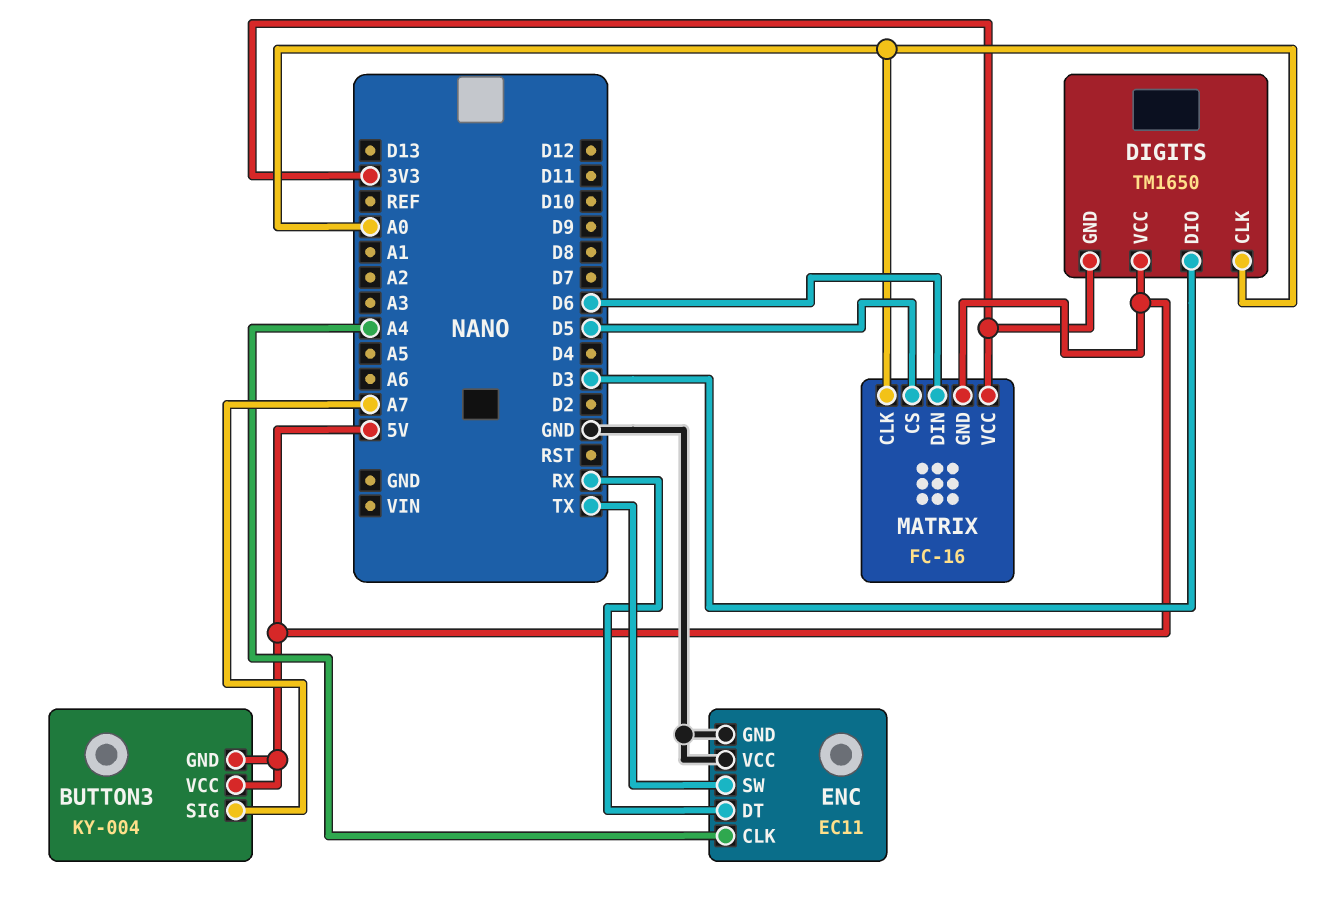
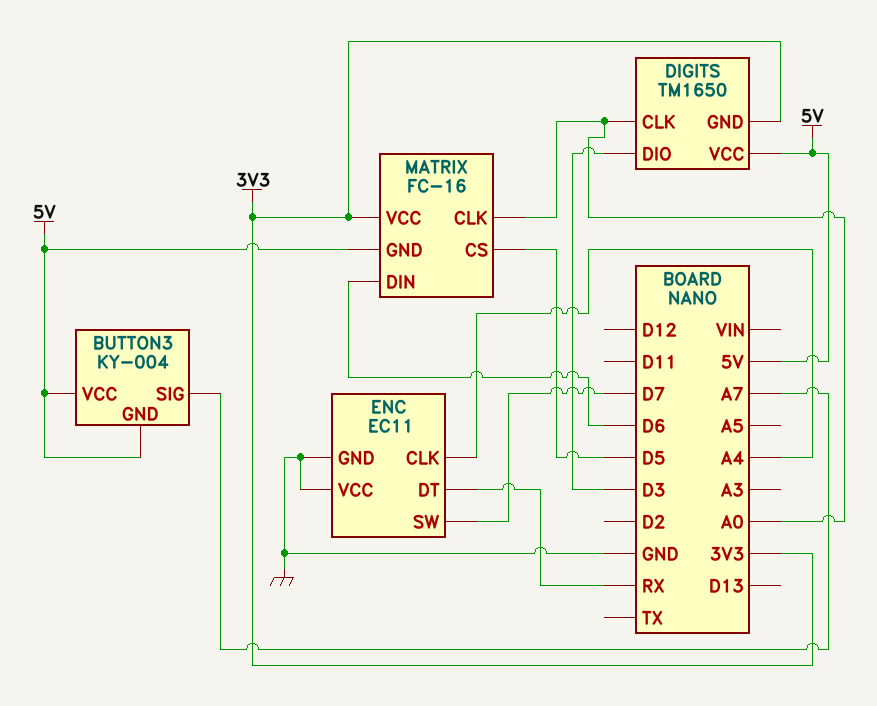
ENC pin SW: TX -> D7

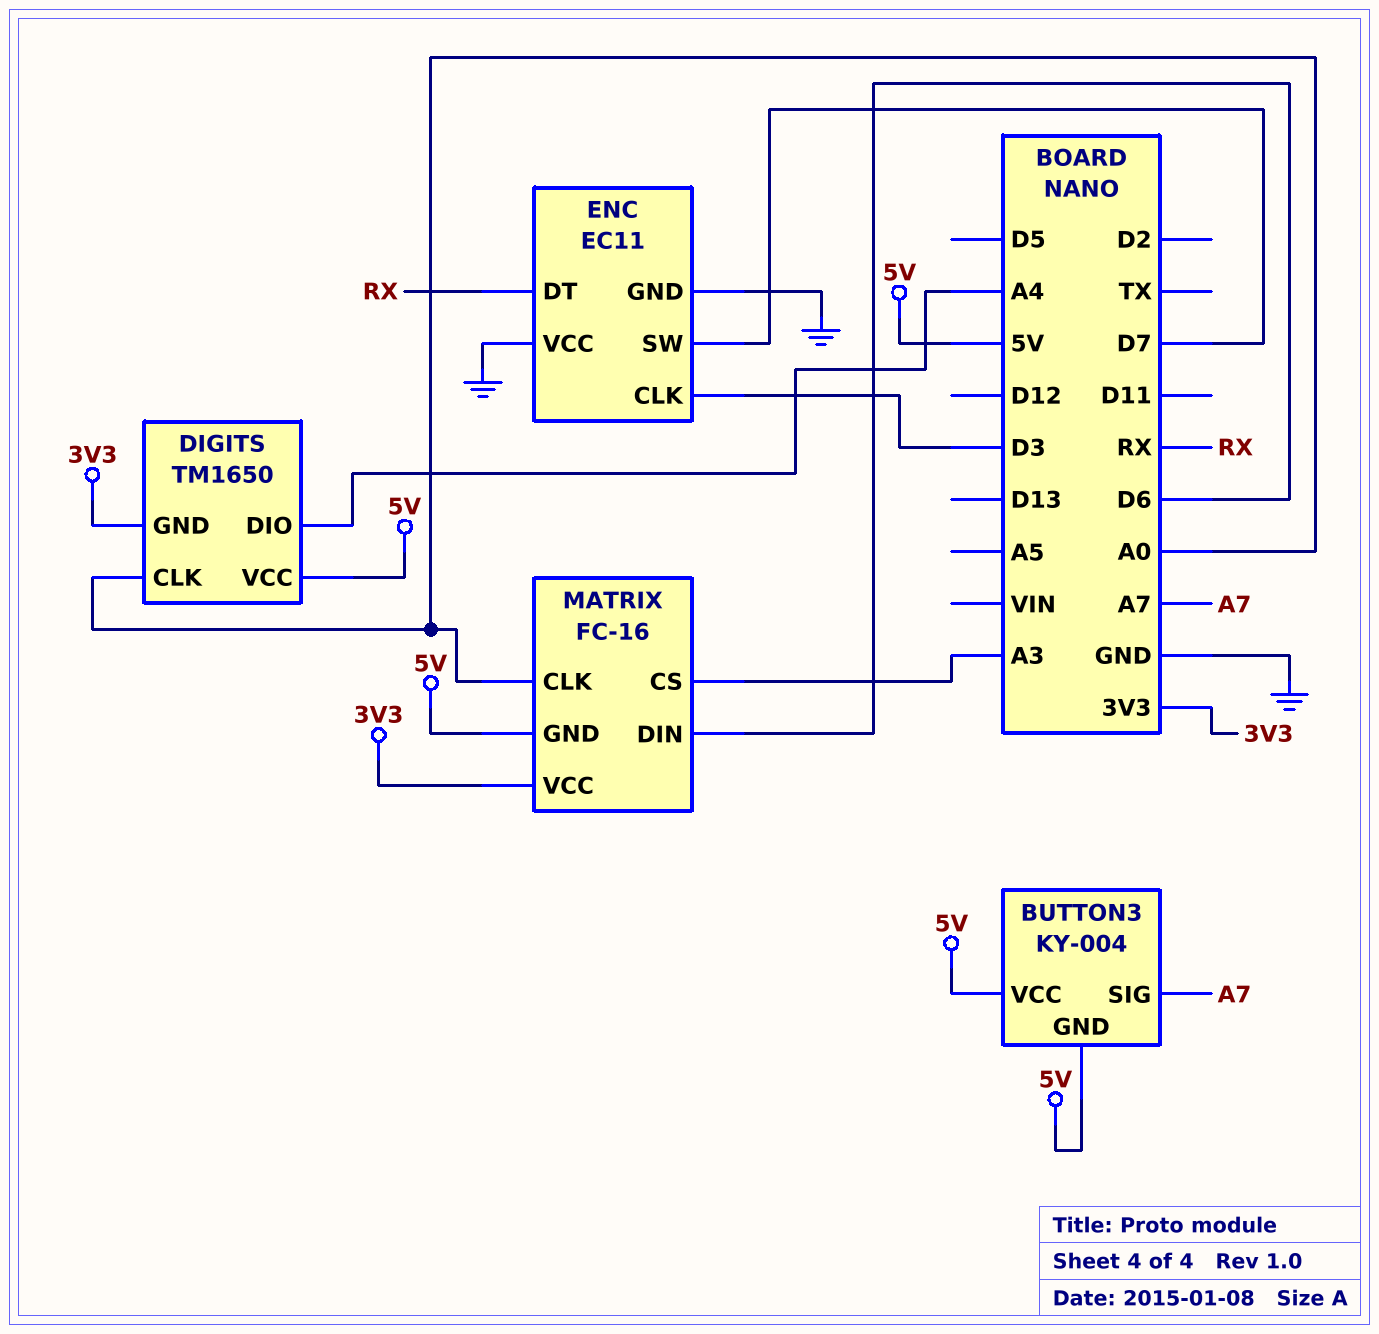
DIGITS pin DIO: D3 -> A4
ENC pin CLK: A4 -> D3
MATRIX pin CS: D5 -> A3

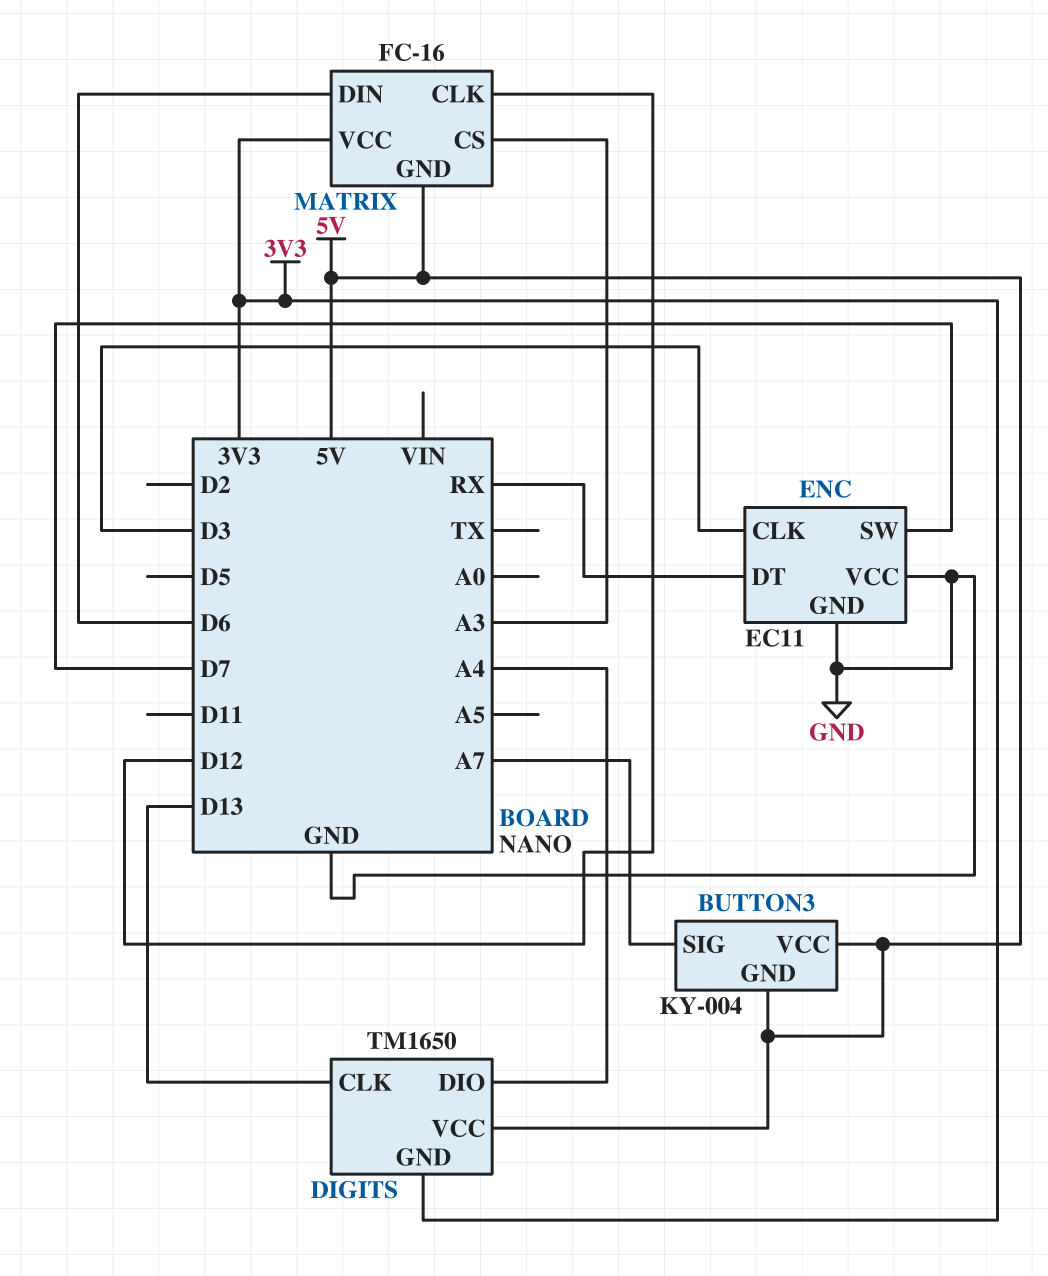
DIGITS pin CLK: A0 -> D13
MATRIX pin CLK: A0 -> D12

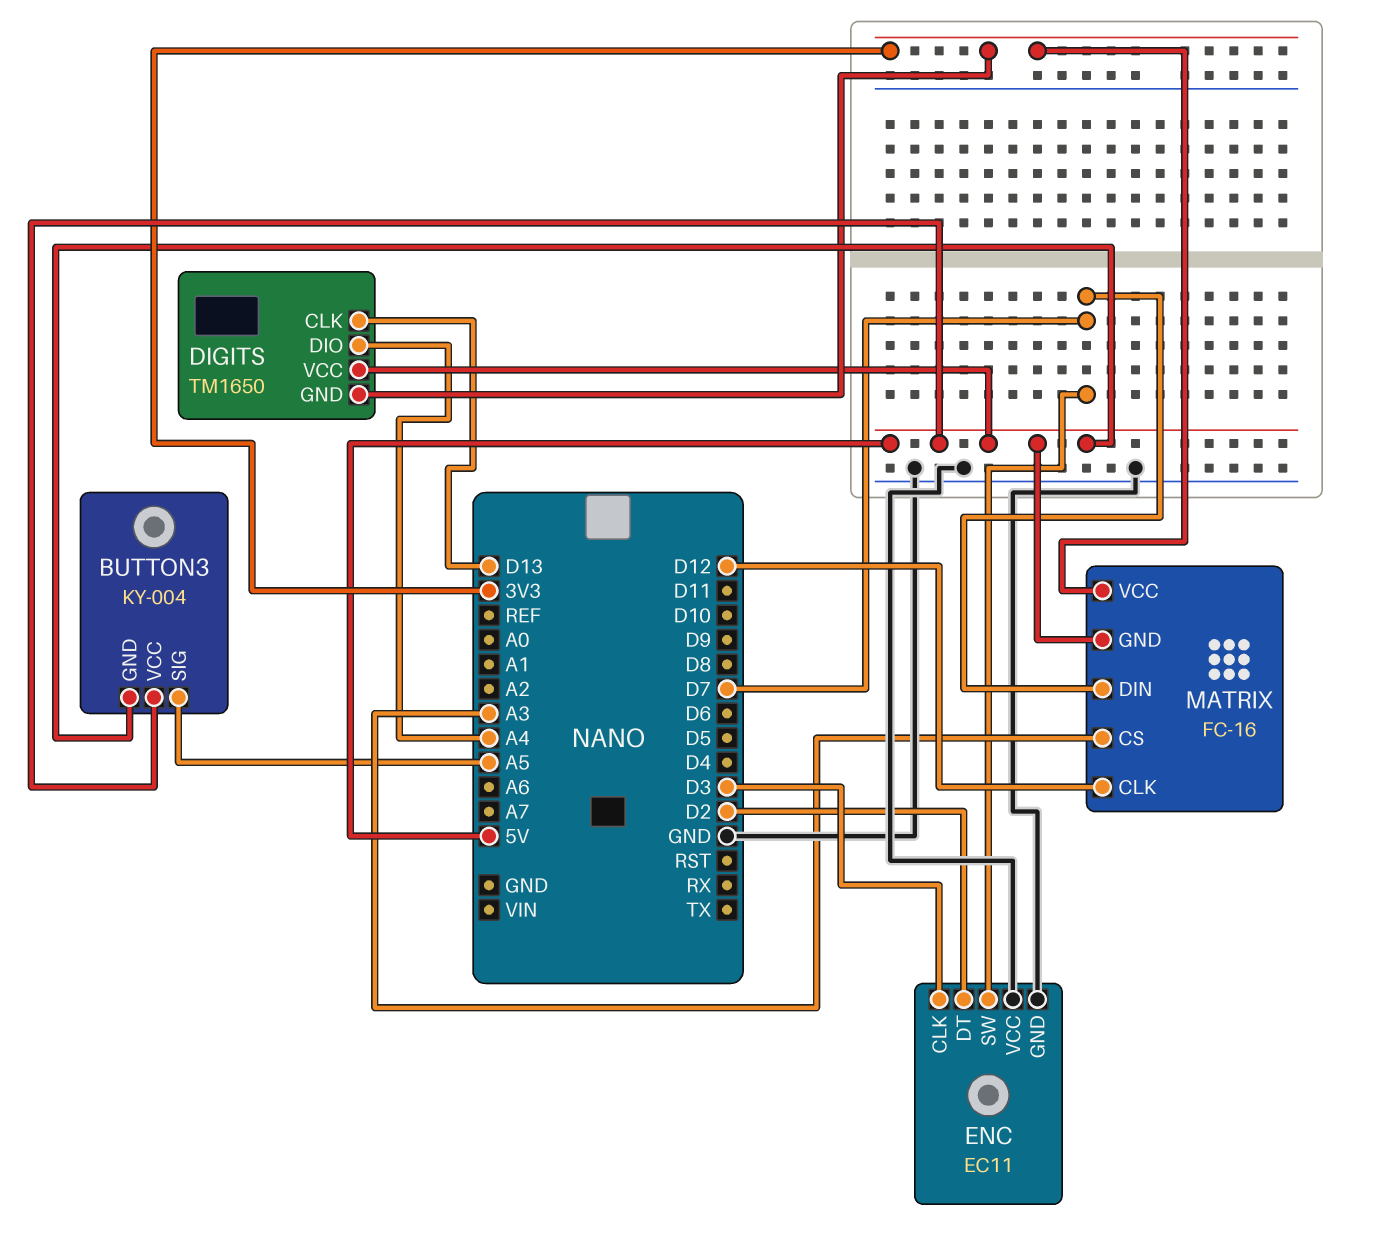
BUTTON3 pin SIG: A7 -> A5
ENC pin DT: RX -> D2
MATRIX pin DIN: D6 -> D7

